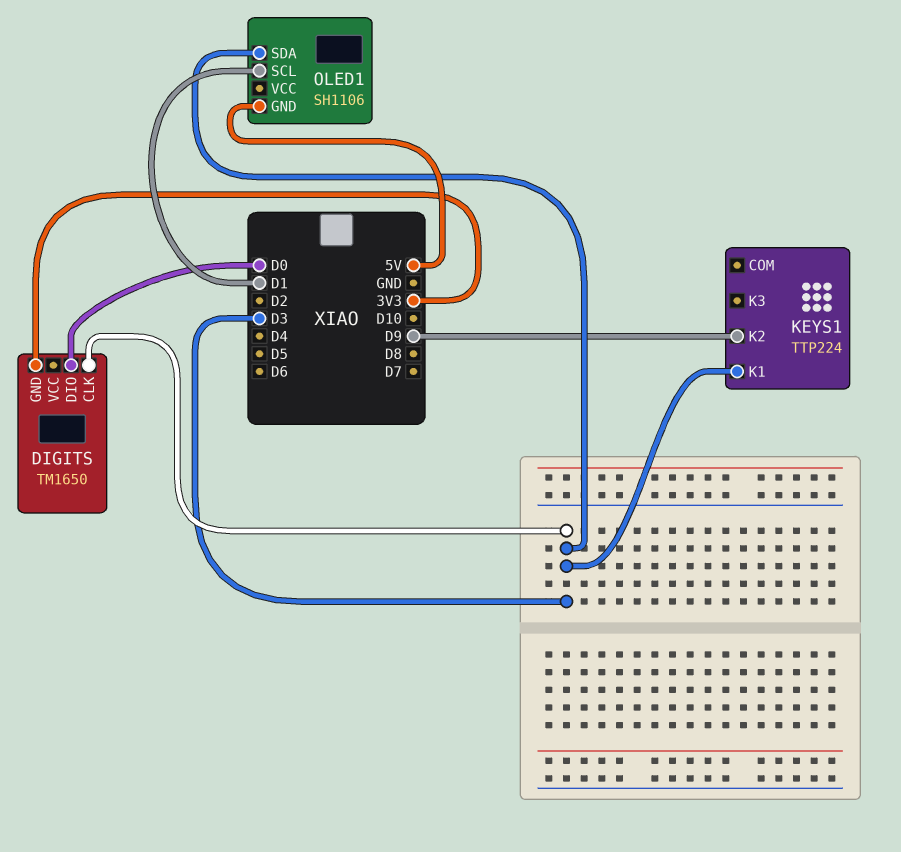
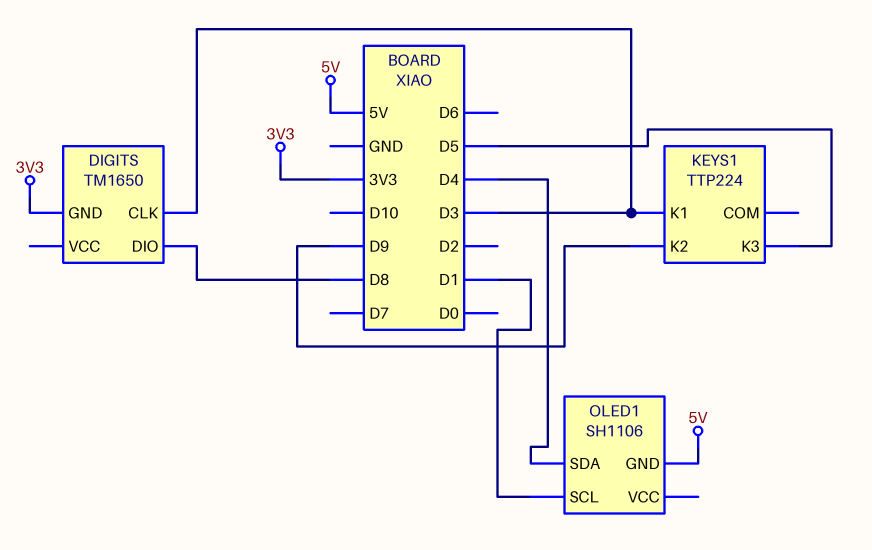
DIGITS pin DIO: D0 -> D8
KEYS1 pin K3: none -> D5
OLED1 pin SDA: D3 -> D4

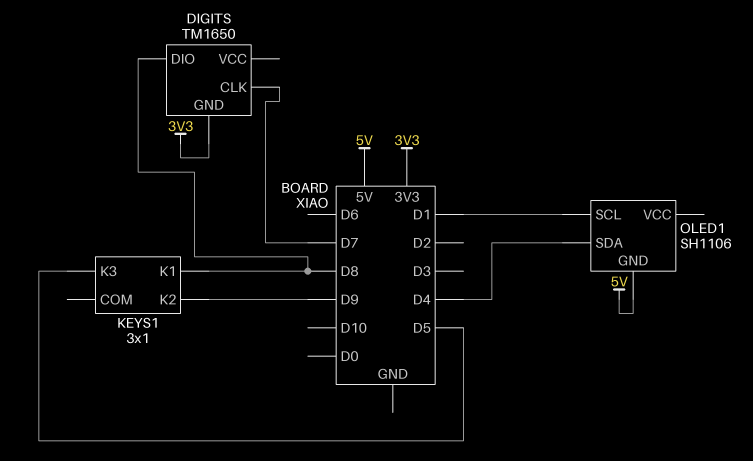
DIGITS pin CLK: D3 -> D7
KEYS1: TTP224 -> 3x1
KEYS1 pin K1: D3 -> D8

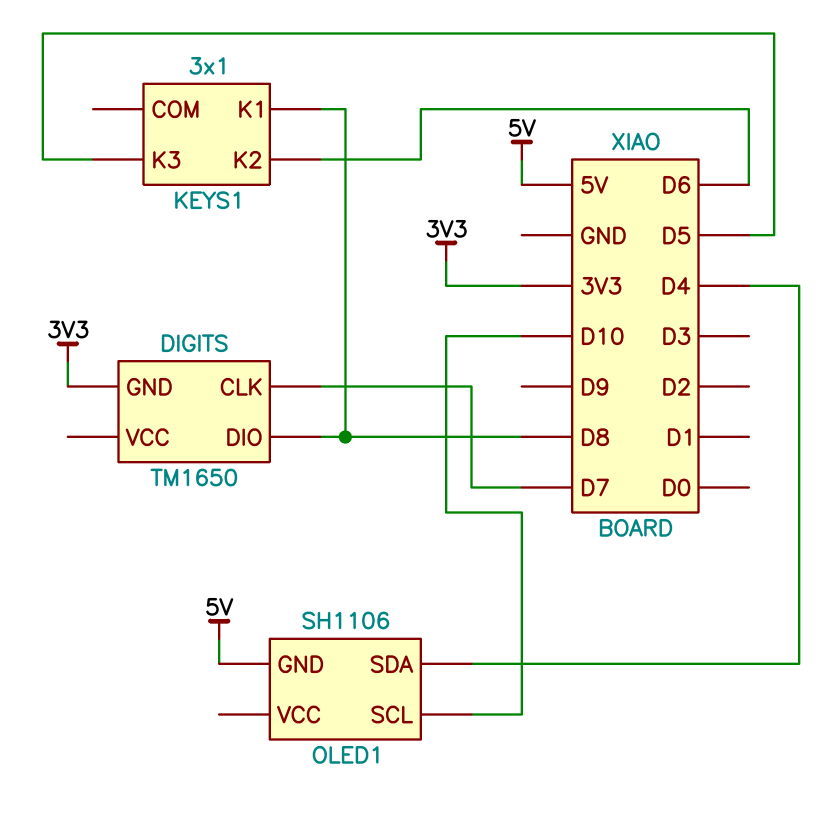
KEYS1 pin K2: D9 -> D6
OLED1 pin SCL: D1 -> D10

